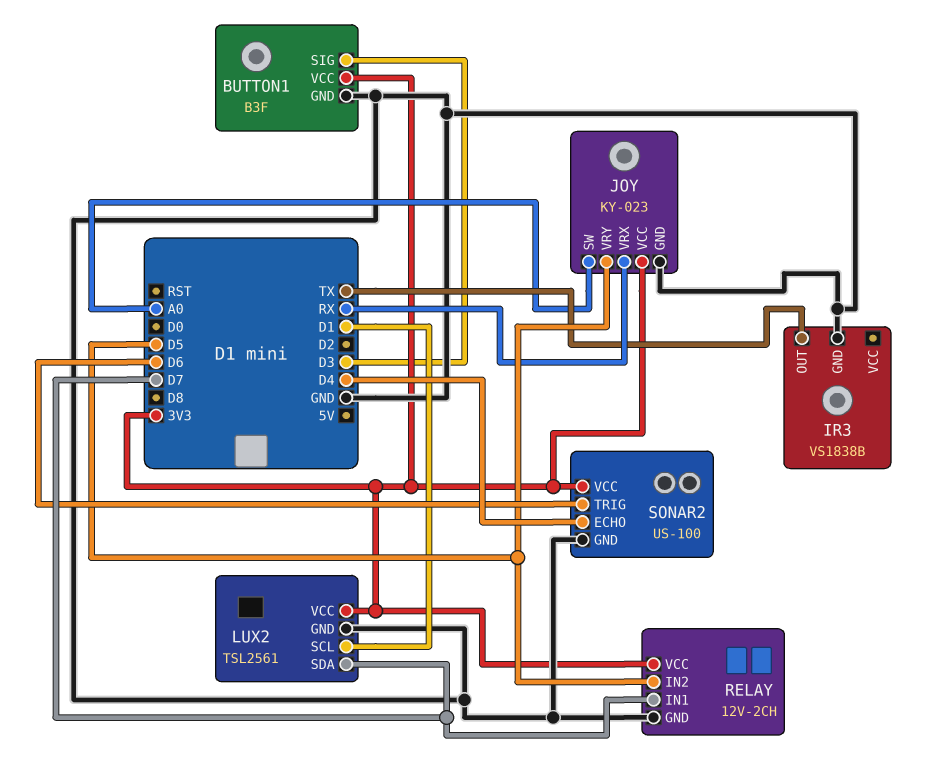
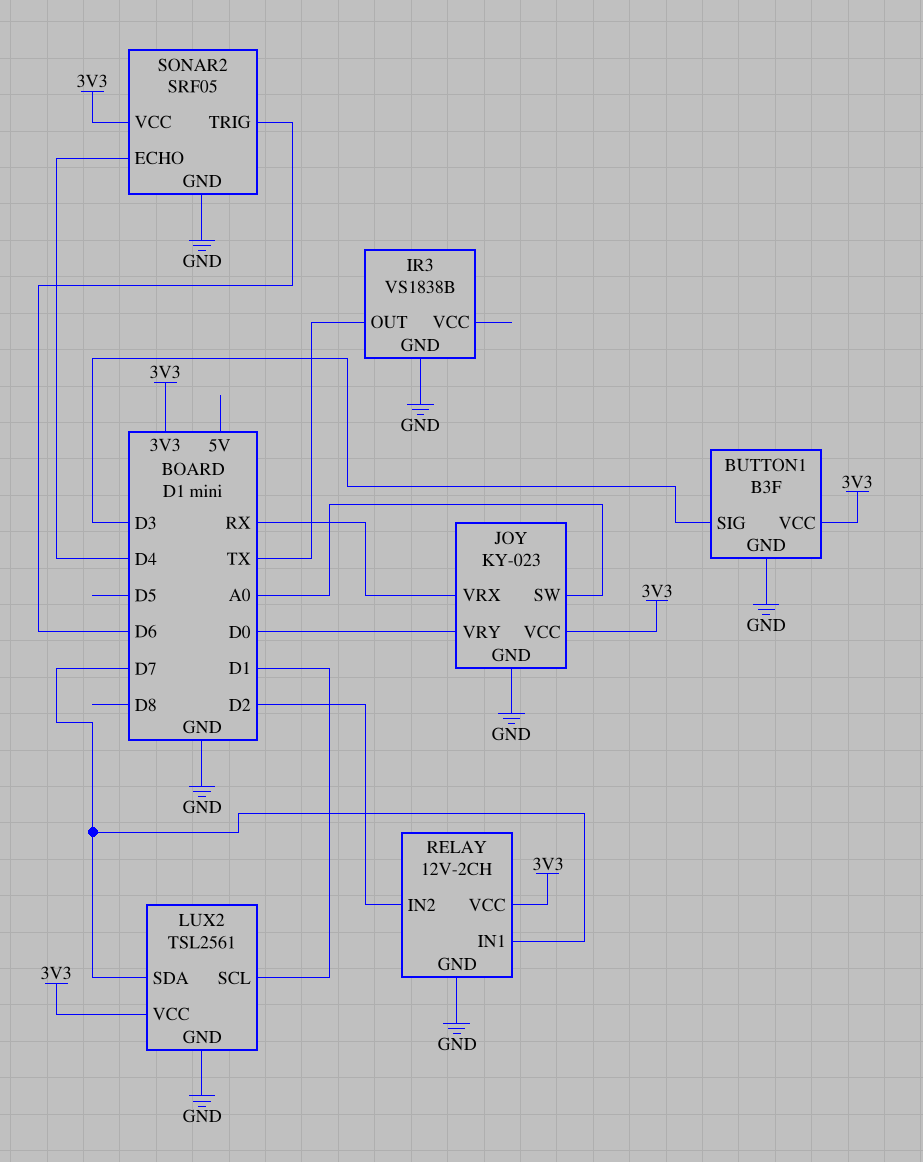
JOY pin VRY: D5 -> D0
RELAY pin IN2: D5 -> D2
SONAR2: US-100 -> SRF05

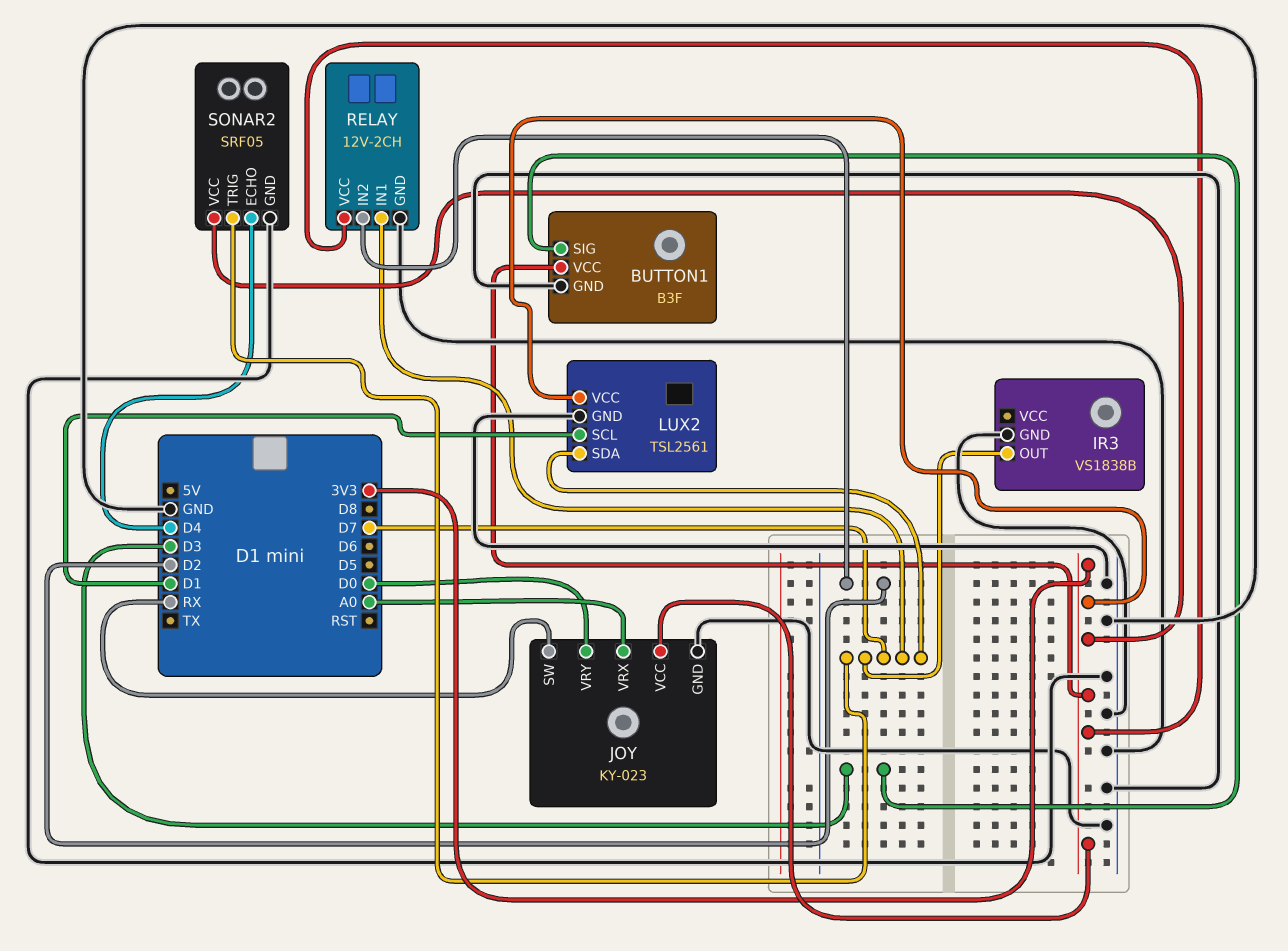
IR3 pin OUT: TX -> D7
JOY pin SW: A0 -> RX
JOY pin VRX: RX -> A0
SONAR2 pin TRIG: D6 -> D7

